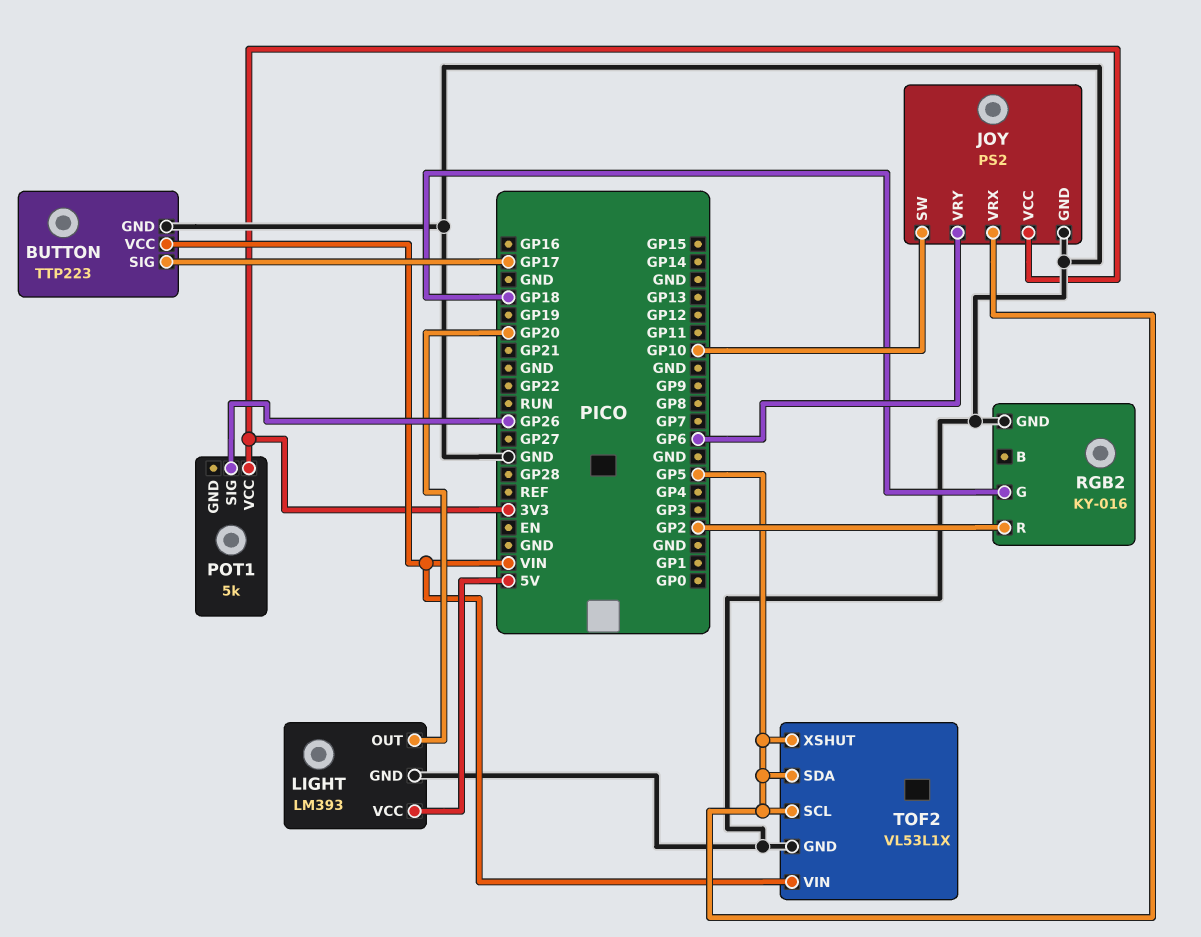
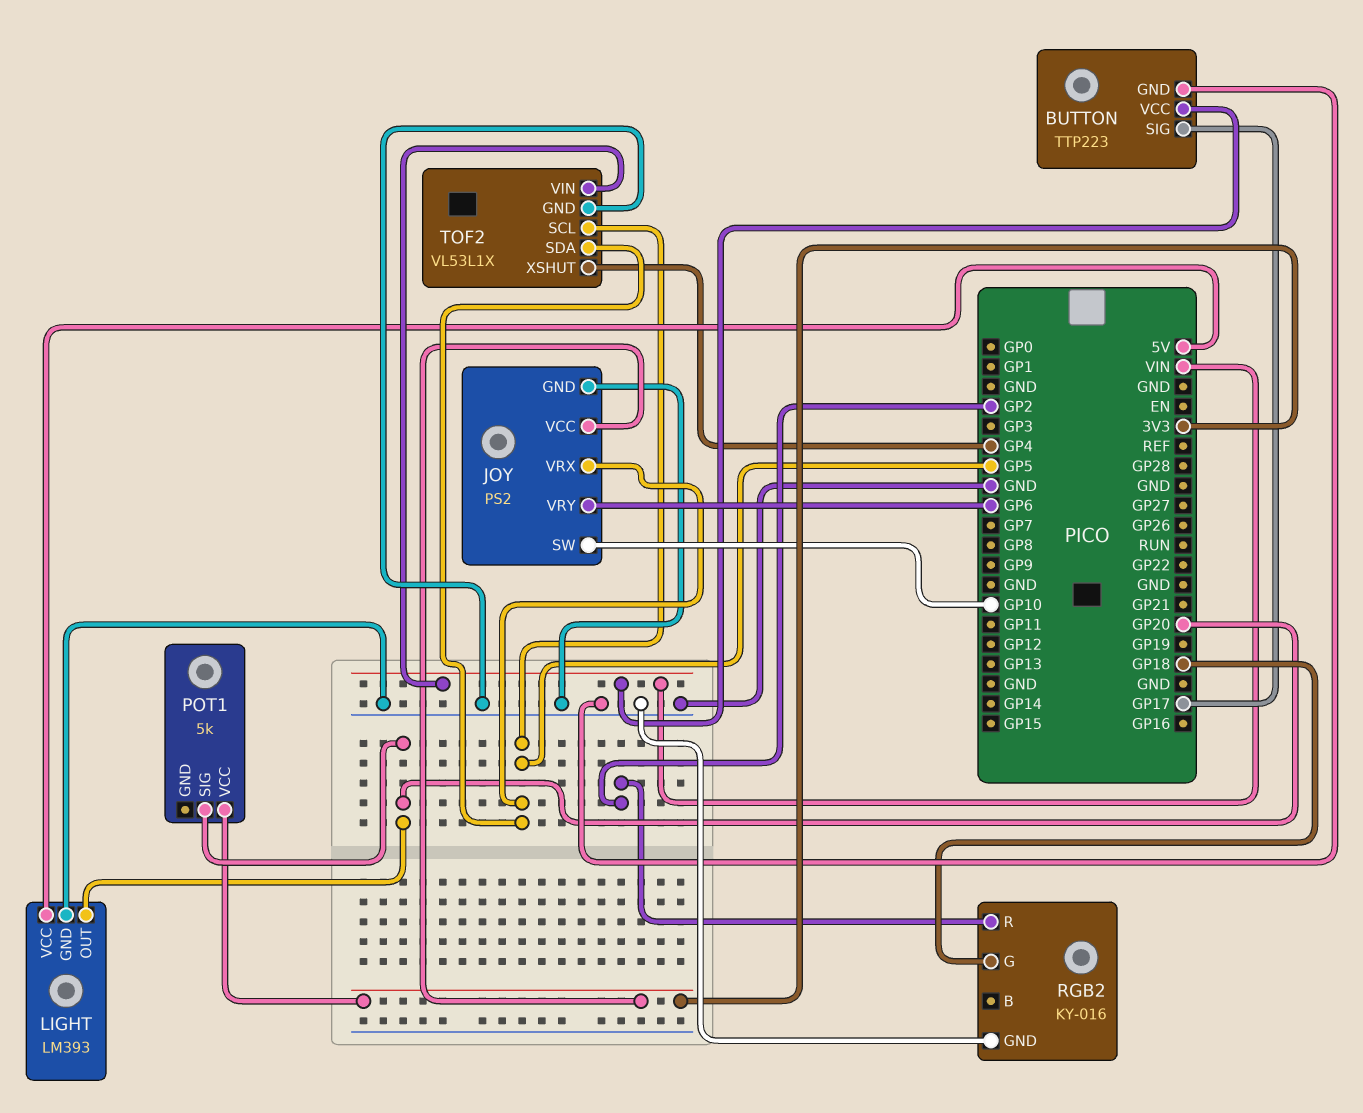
POT1 pin SIG: GP26 -> GP20
TOF2 pin XSHUT: GP5 -> GP4

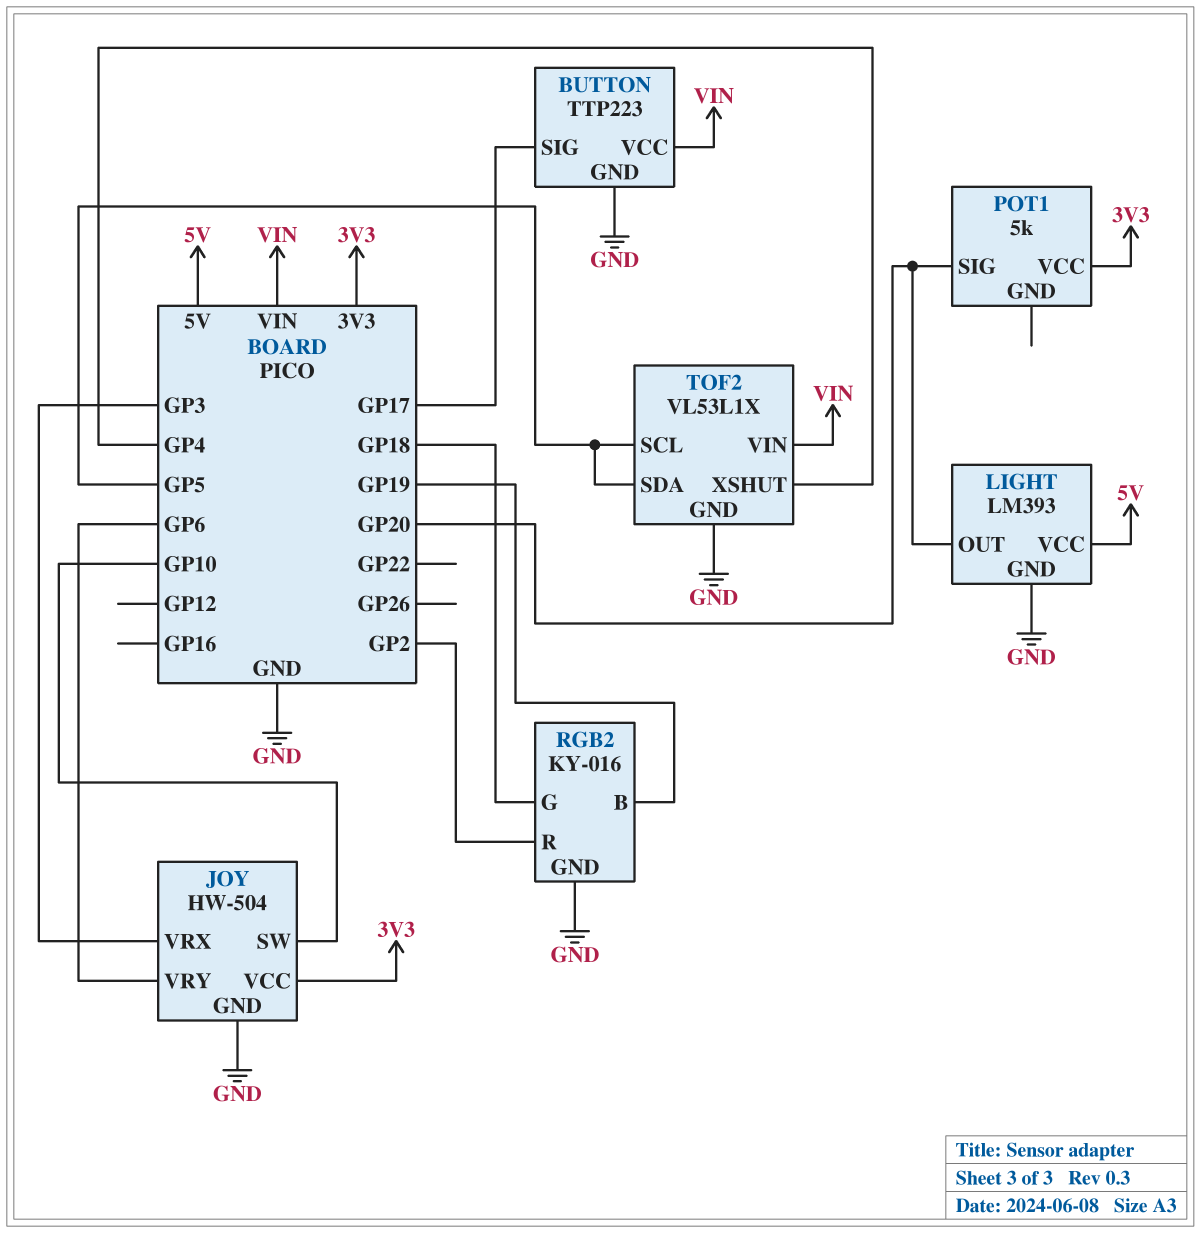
JOY: PS2 -> HW-504
JOY pin VRX: GP5 -> GP3
RGB2 pin B: none -> GP19

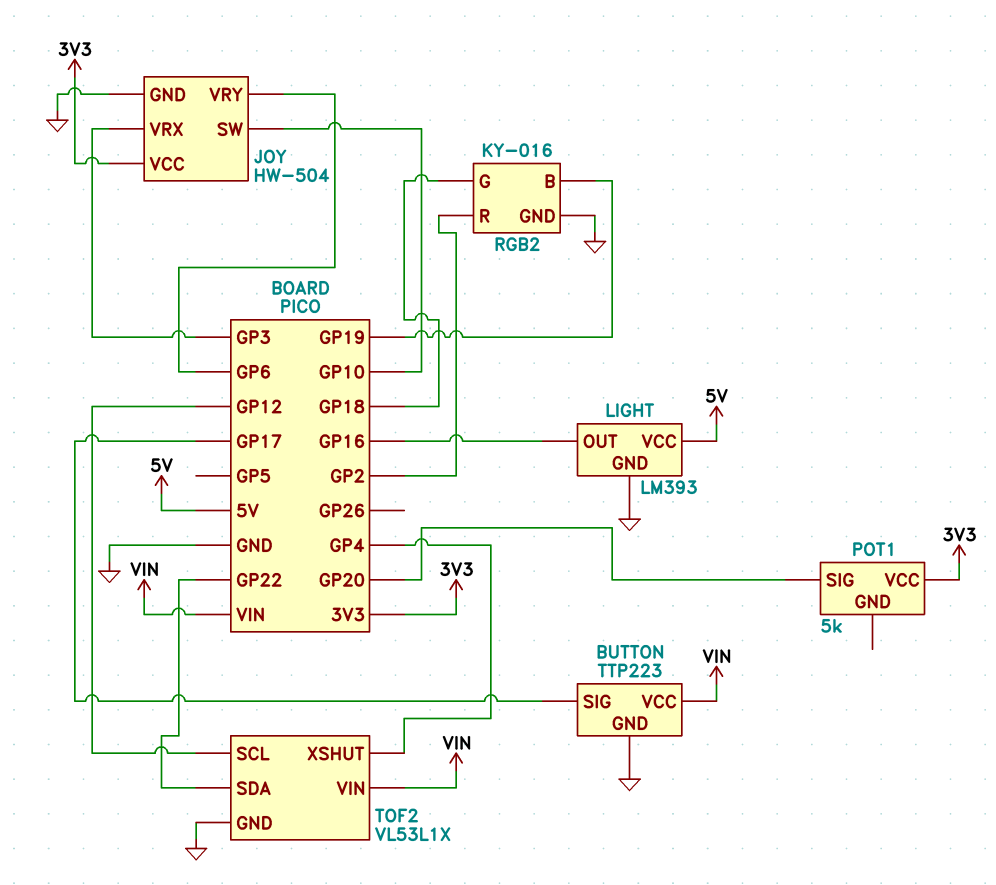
LIGHT pin OUT: GP20 -> GP16
TOF2 pin SCL: GP5 -> GP12
TOF2 pin SDA: GP5 -> GP22

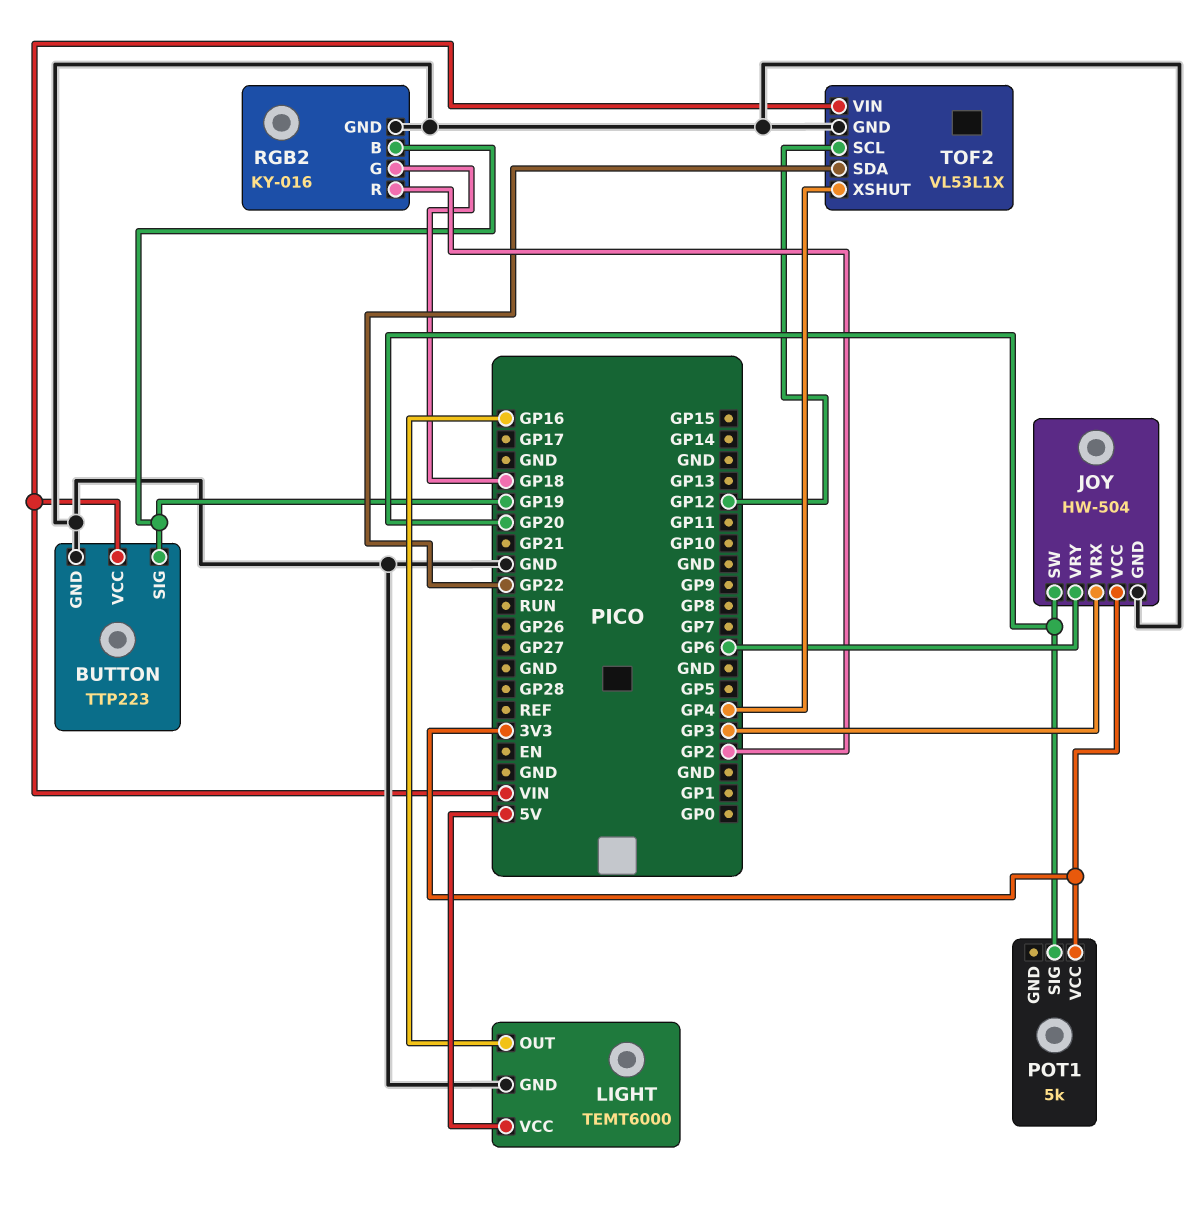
BUTTON pin SIG: GP17 -> GP19
JOY pin SW: GP10 -> GP20
LIGHT: LM393 -> TEMT6000

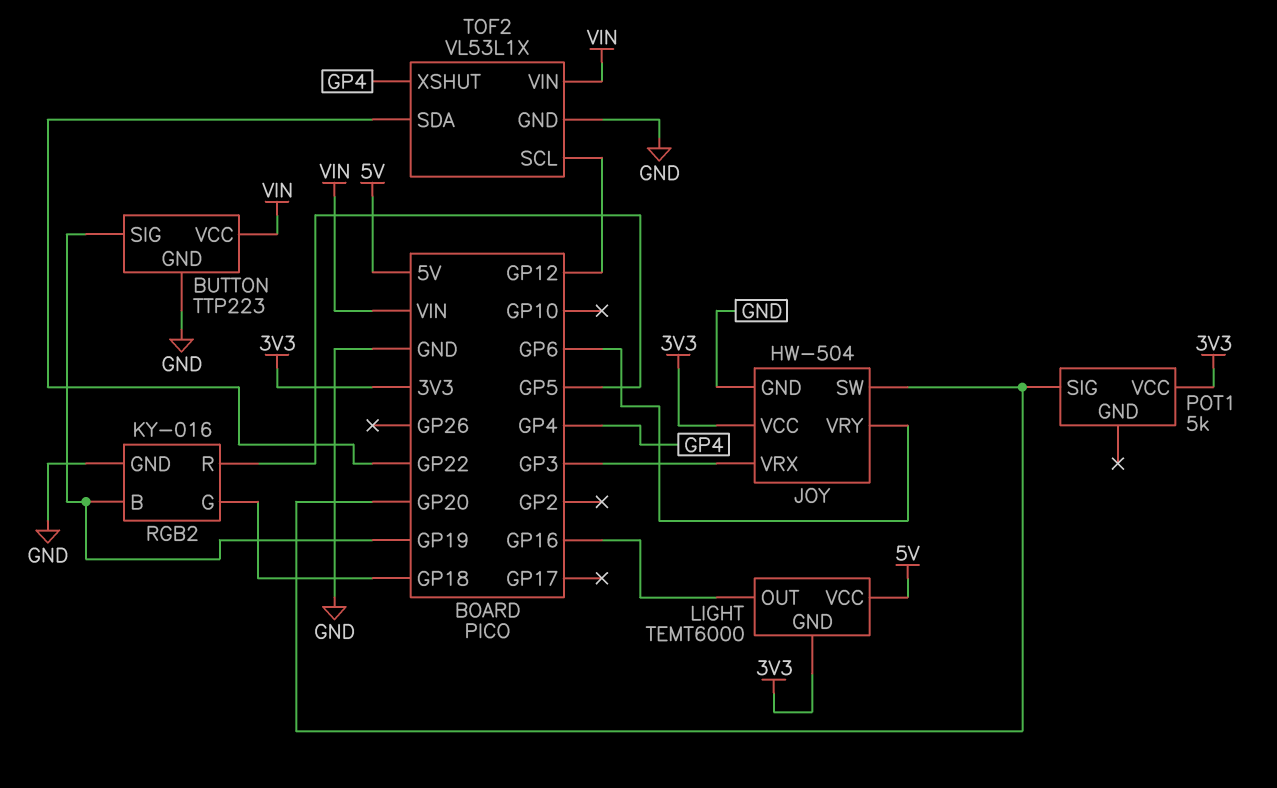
LIGHT pin GND: GND -> 3V3
RGB2 pin R: GP2 -> GP5

